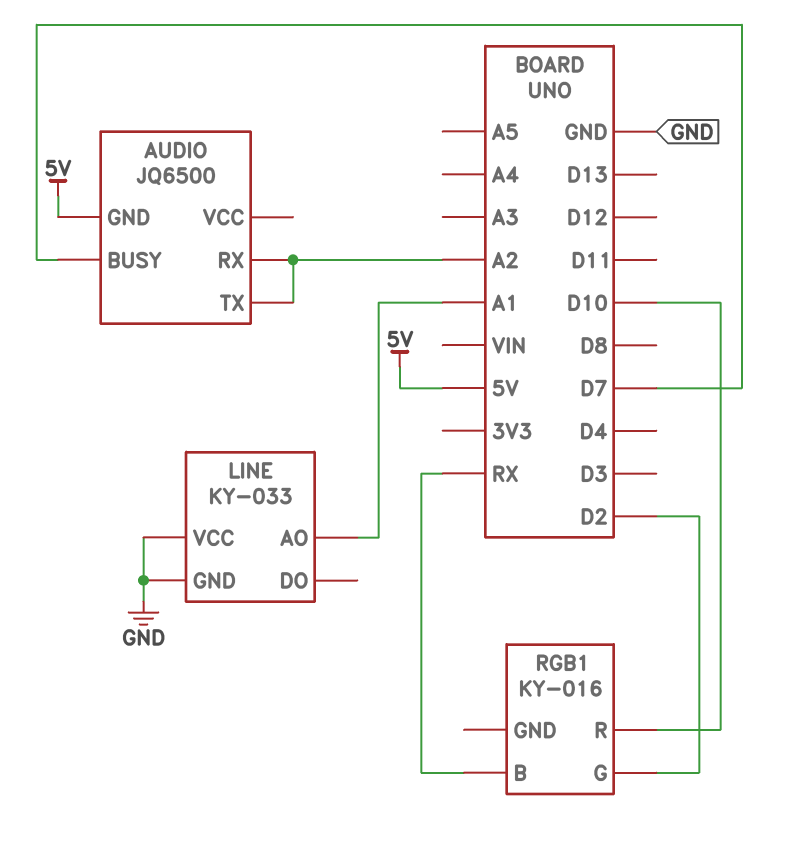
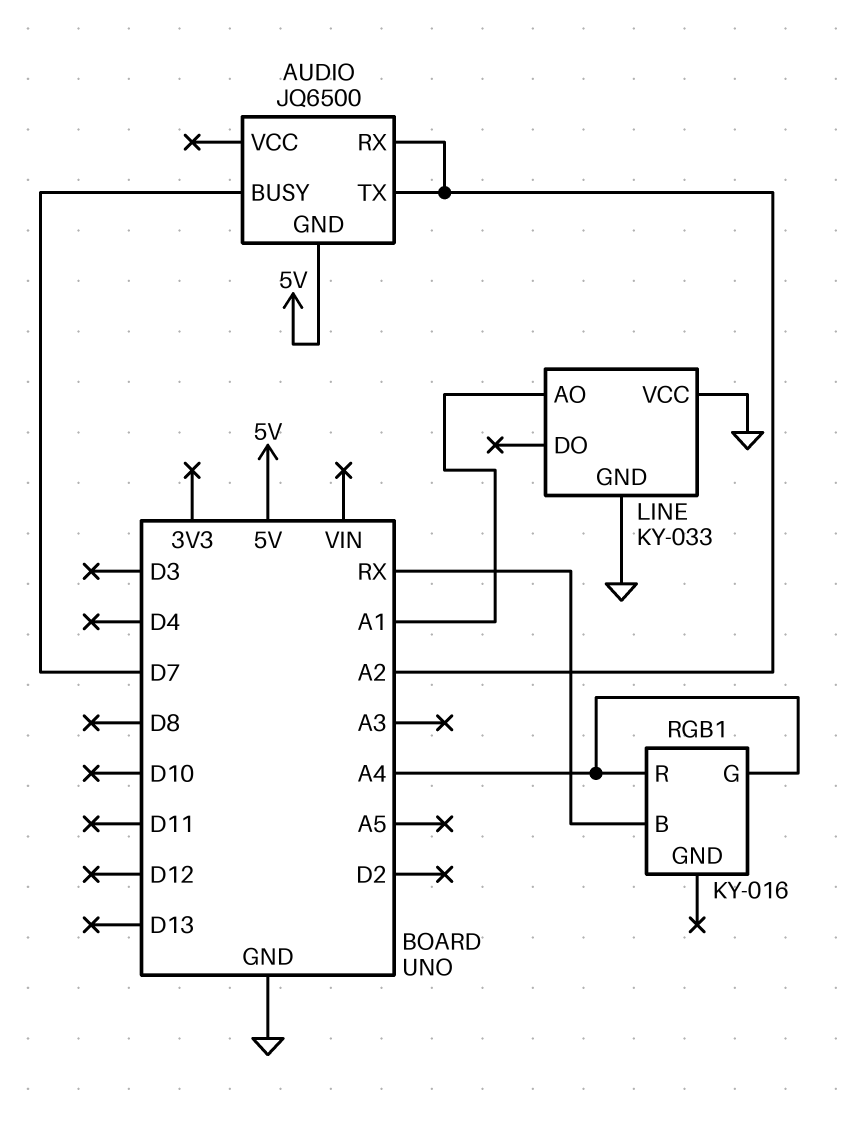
RGB1 pin G: D2 -> A4
RGB1 pin R: D10 -> A4

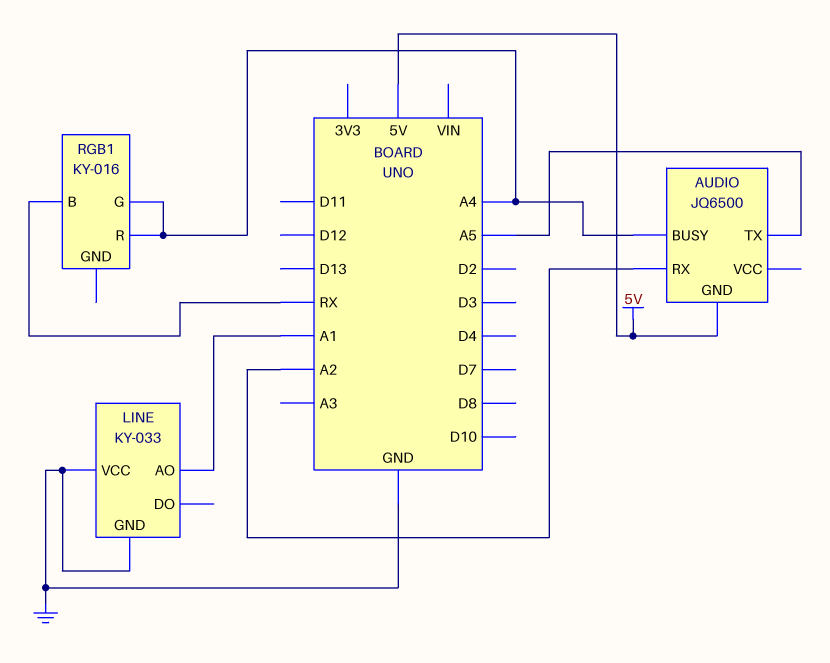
AUDIO pin BUSY: D7 -> A4
AUDIO pin TX: A2 -> A5

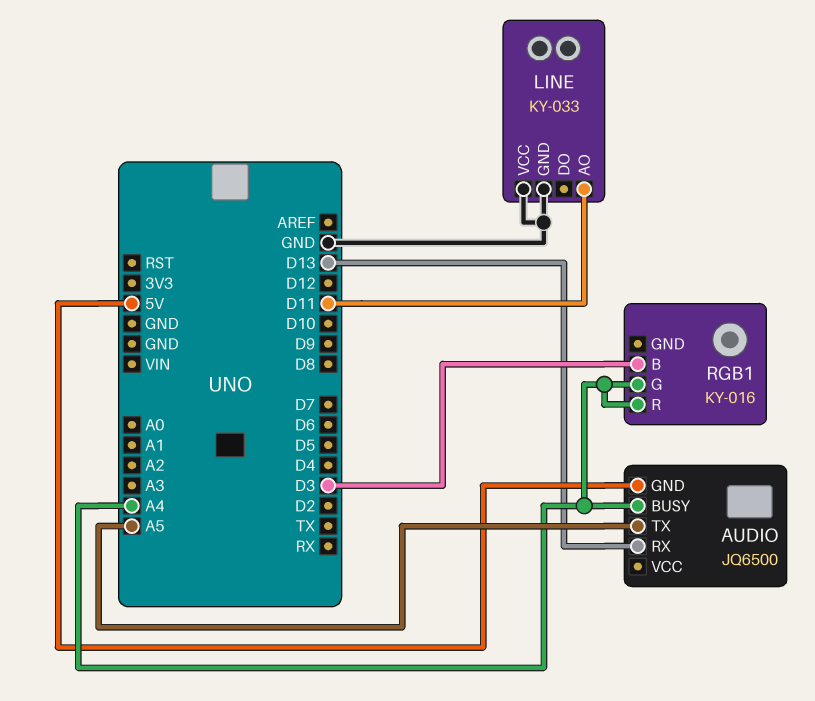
AUDIO pin RX: A2 -> D13
LINE pin AO: A1 -> D11
RGB1 pin B: RX -> D3

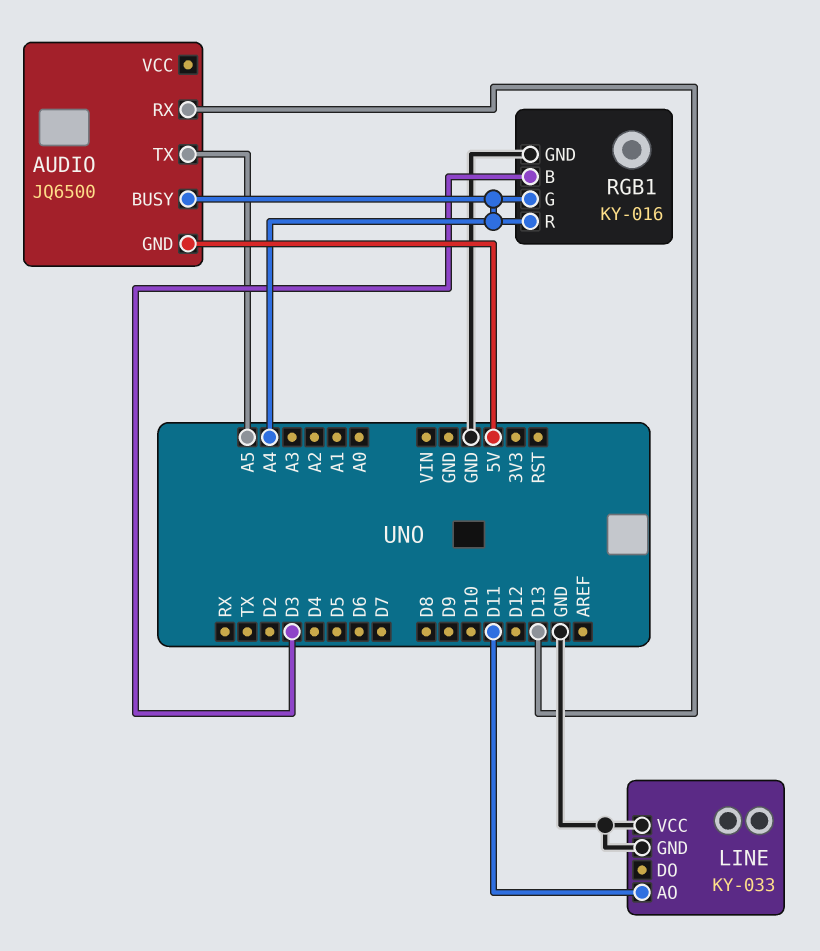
RGB1 pin GND: none -> GND

